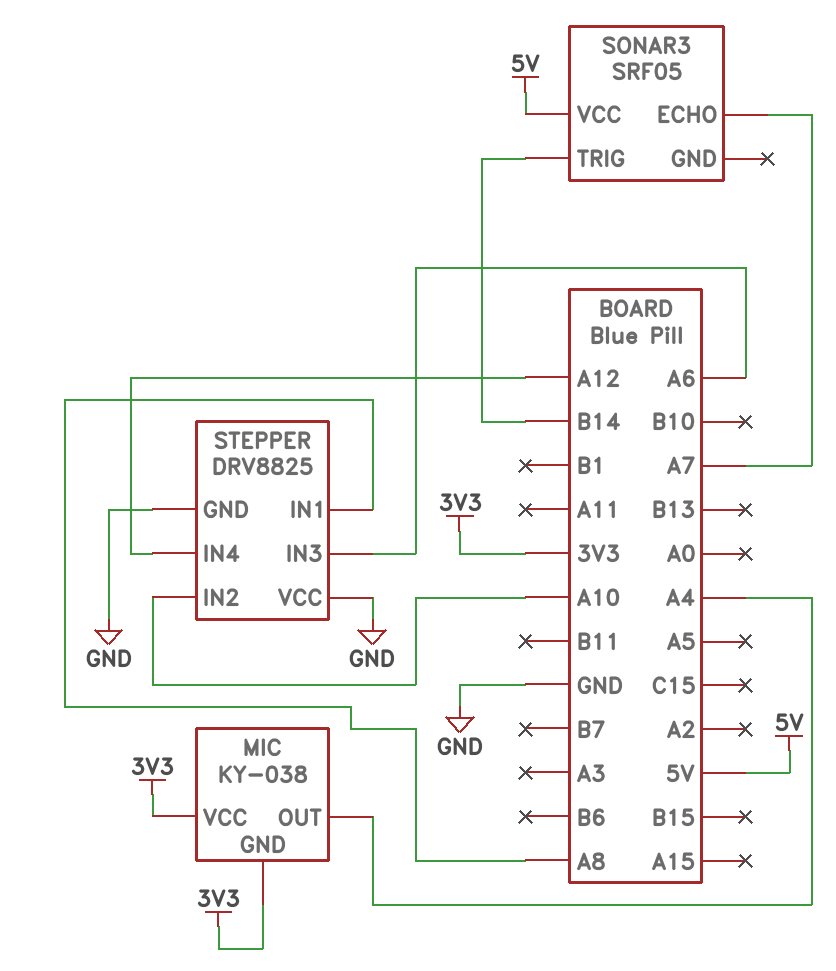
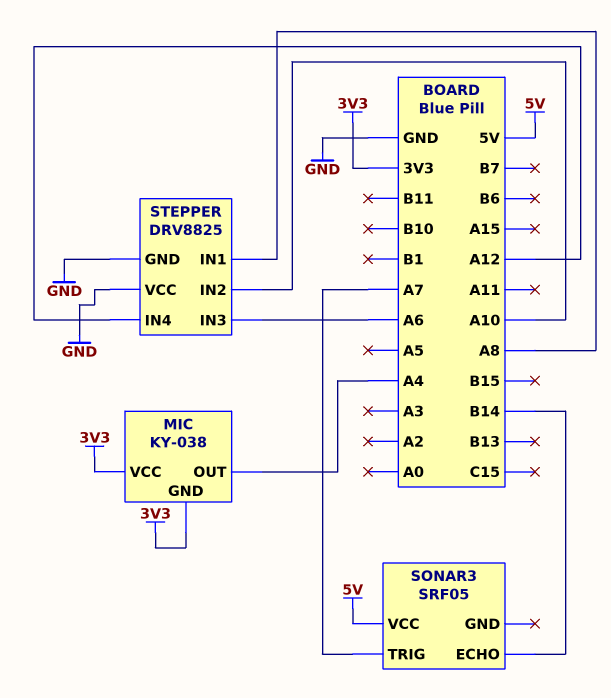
SONAR3 pin ECHO: A7 -> B14
SONAR3 pin TRIG: B14 -> A7

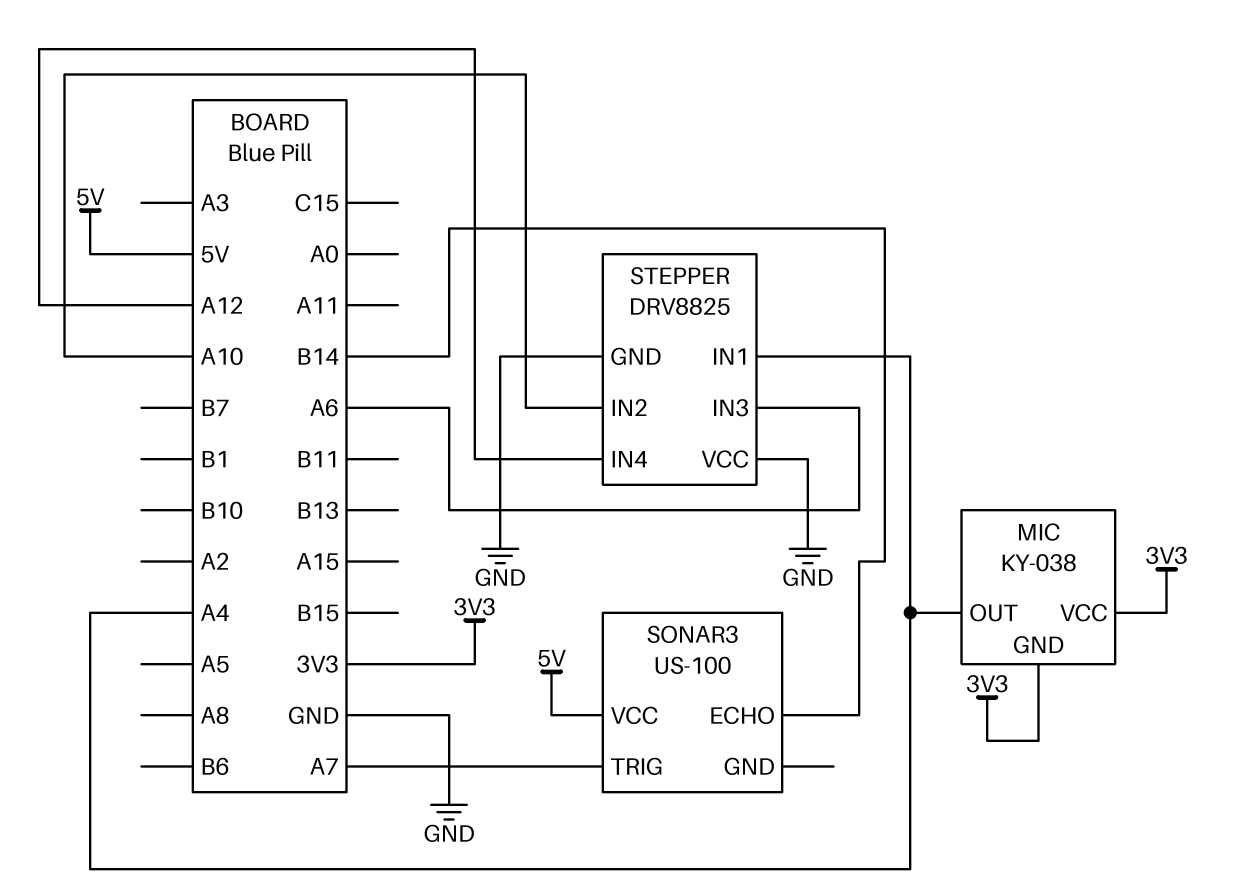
SONAR3: SRF05 -> US-100
STEPPER pin IN1: A8 -> A4

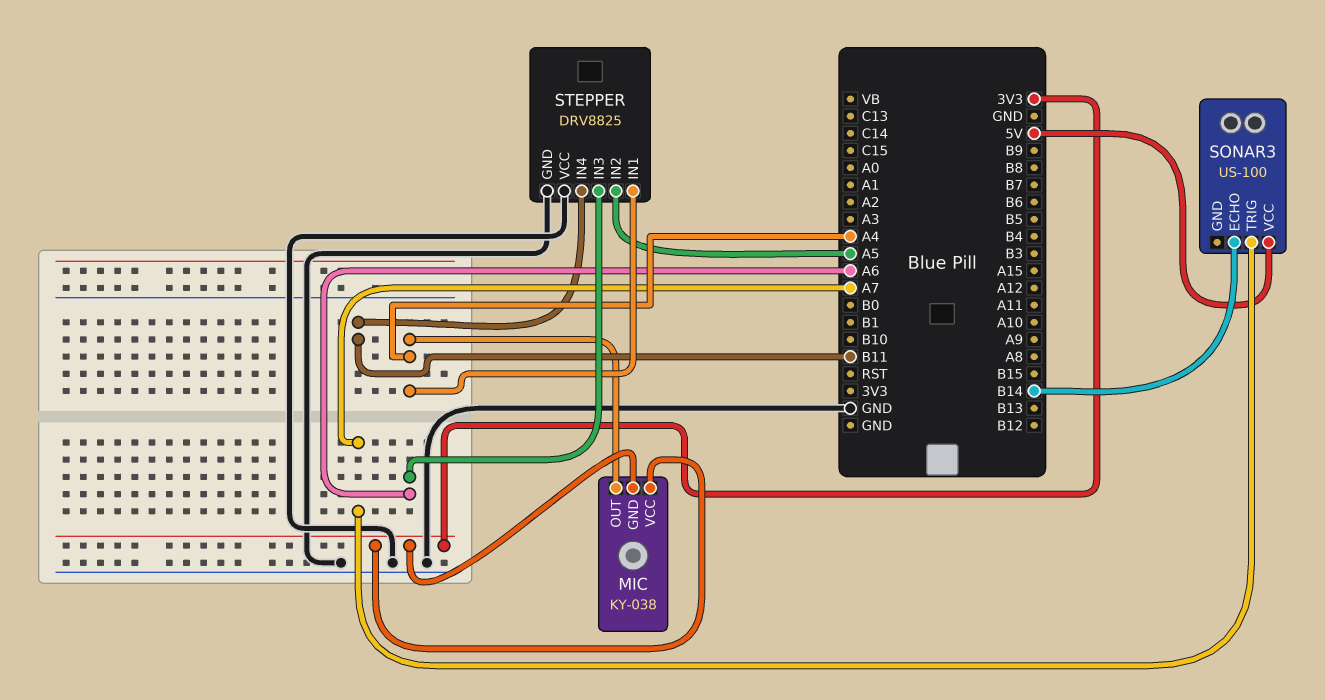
STEPPER pin IN2: A10 -> A5
STEPPER pin IN4: A12 -> B11

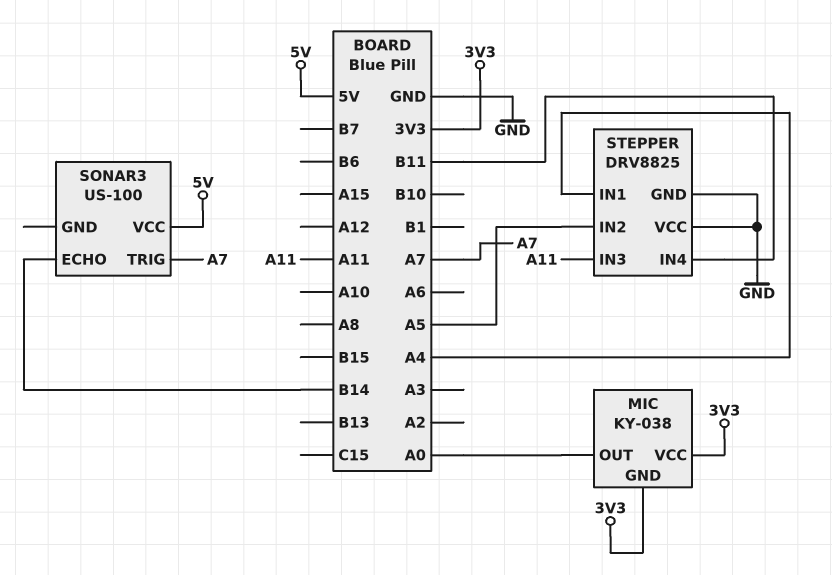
MIC pin OUT: A4 -> A0
STEPPER pin IN3: A6 -> A11

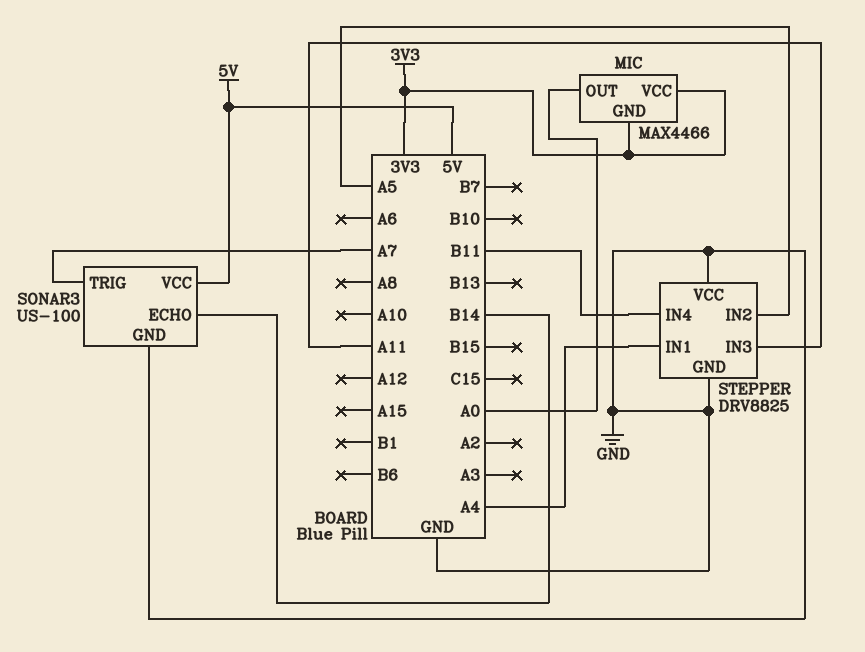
MIC: KY-038 -> MAX4466
SONAR3 pin GND: none -> GND

